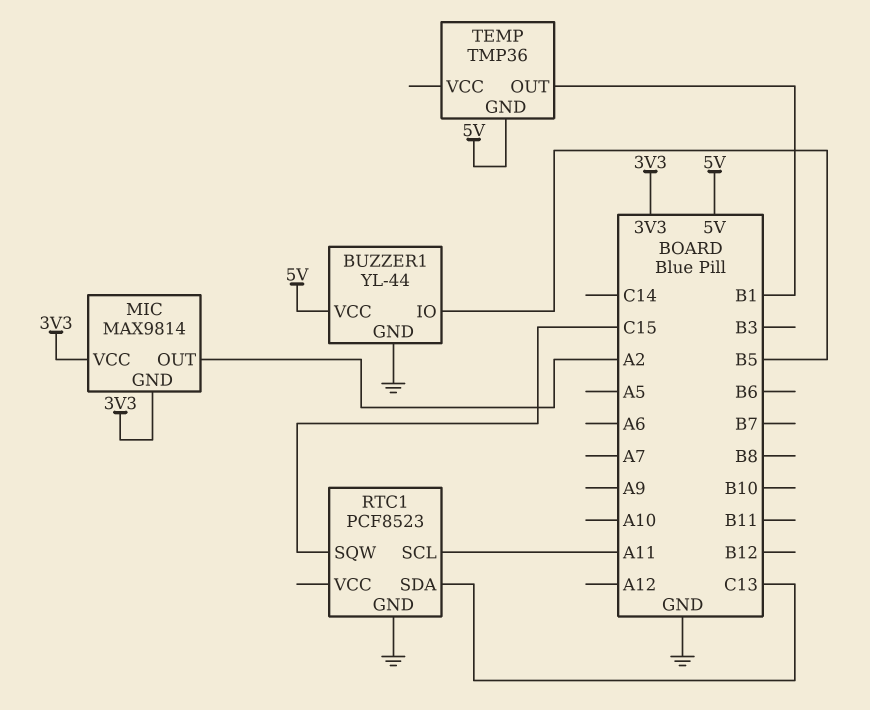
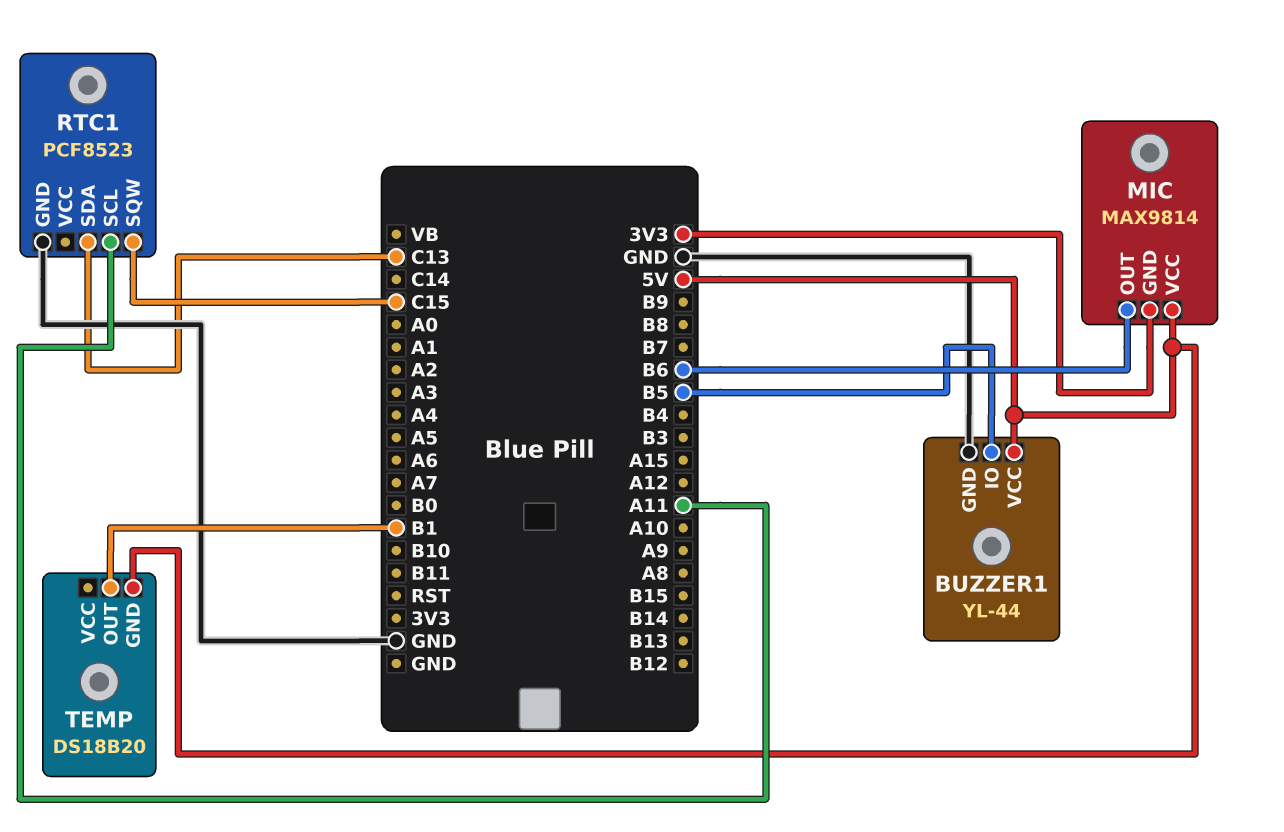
MIC pin OUT: A2 -> B6
MIC pin VCC: 3V3 -> 5V
TEMP: TMP36 -> DS18B20

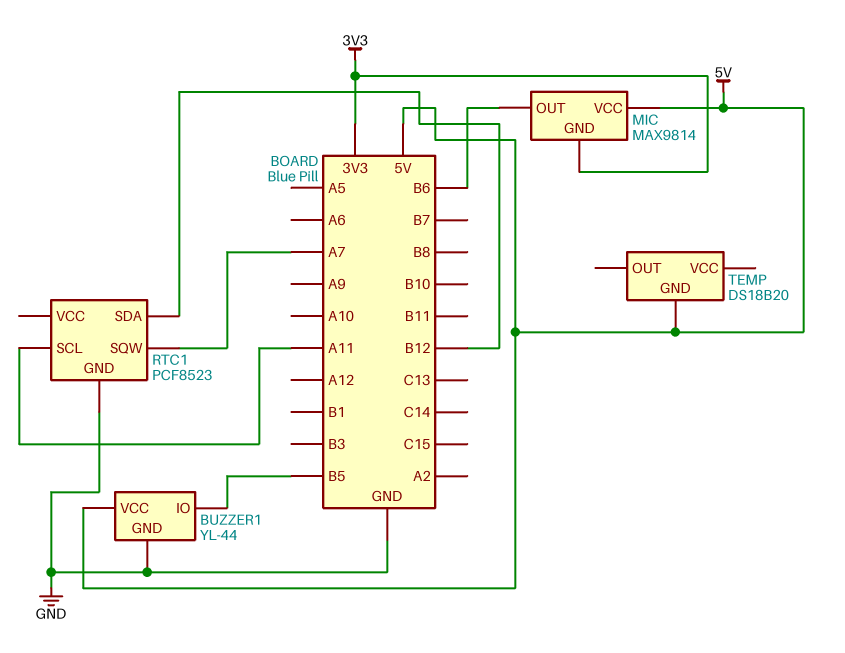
RTC1 pin SDA: C13 -> B12
RTC1 pin SQW: C15 -> A7
TEMP pin OUT: B1 -> none

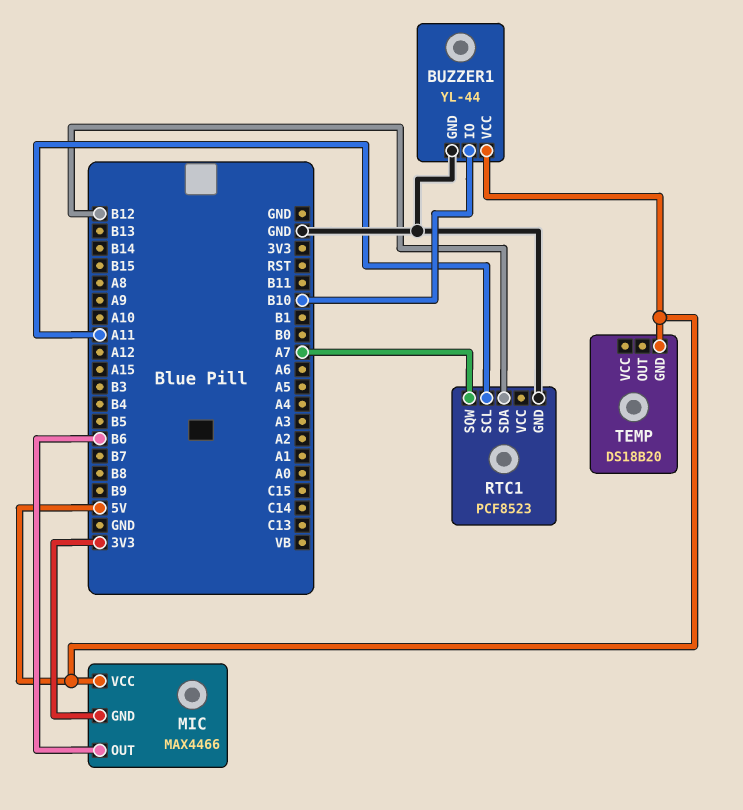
BUZZER1 pin IO: B5 -> B10
MIC: MAX9814 -> MAX4466

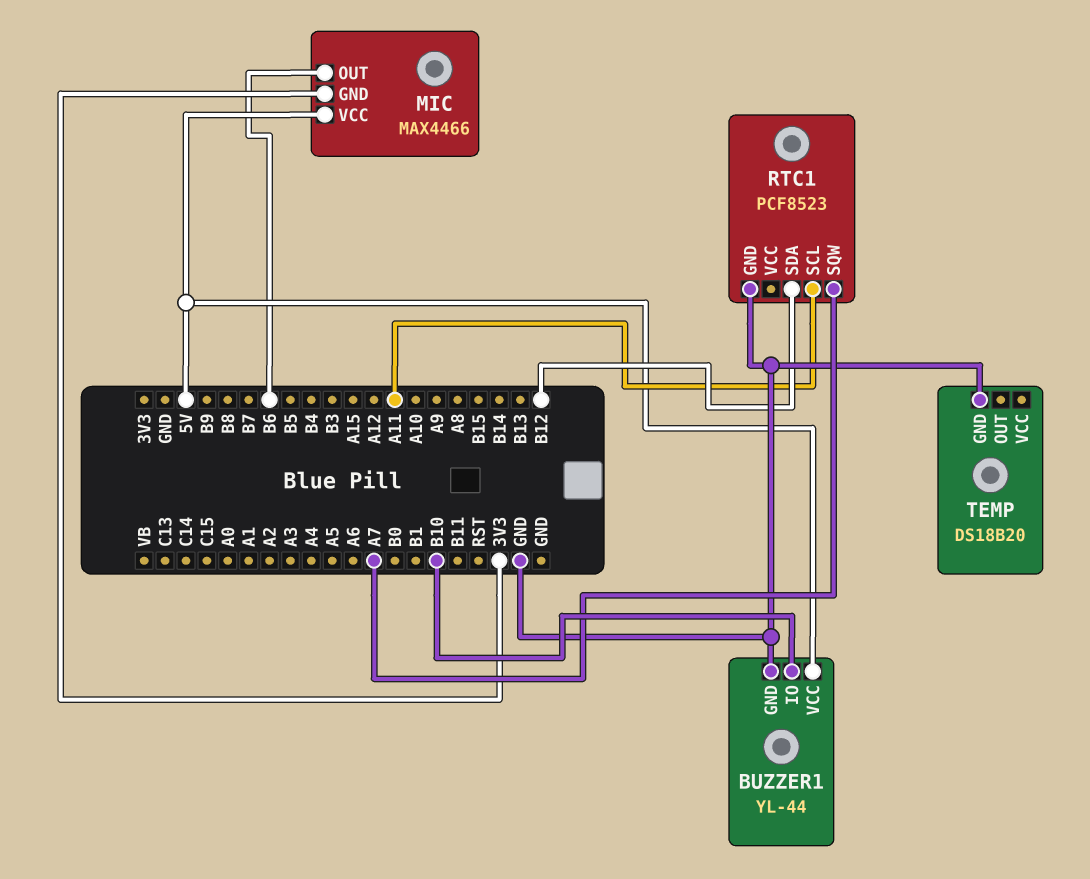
TEMP pin GND: 5V -> GND

